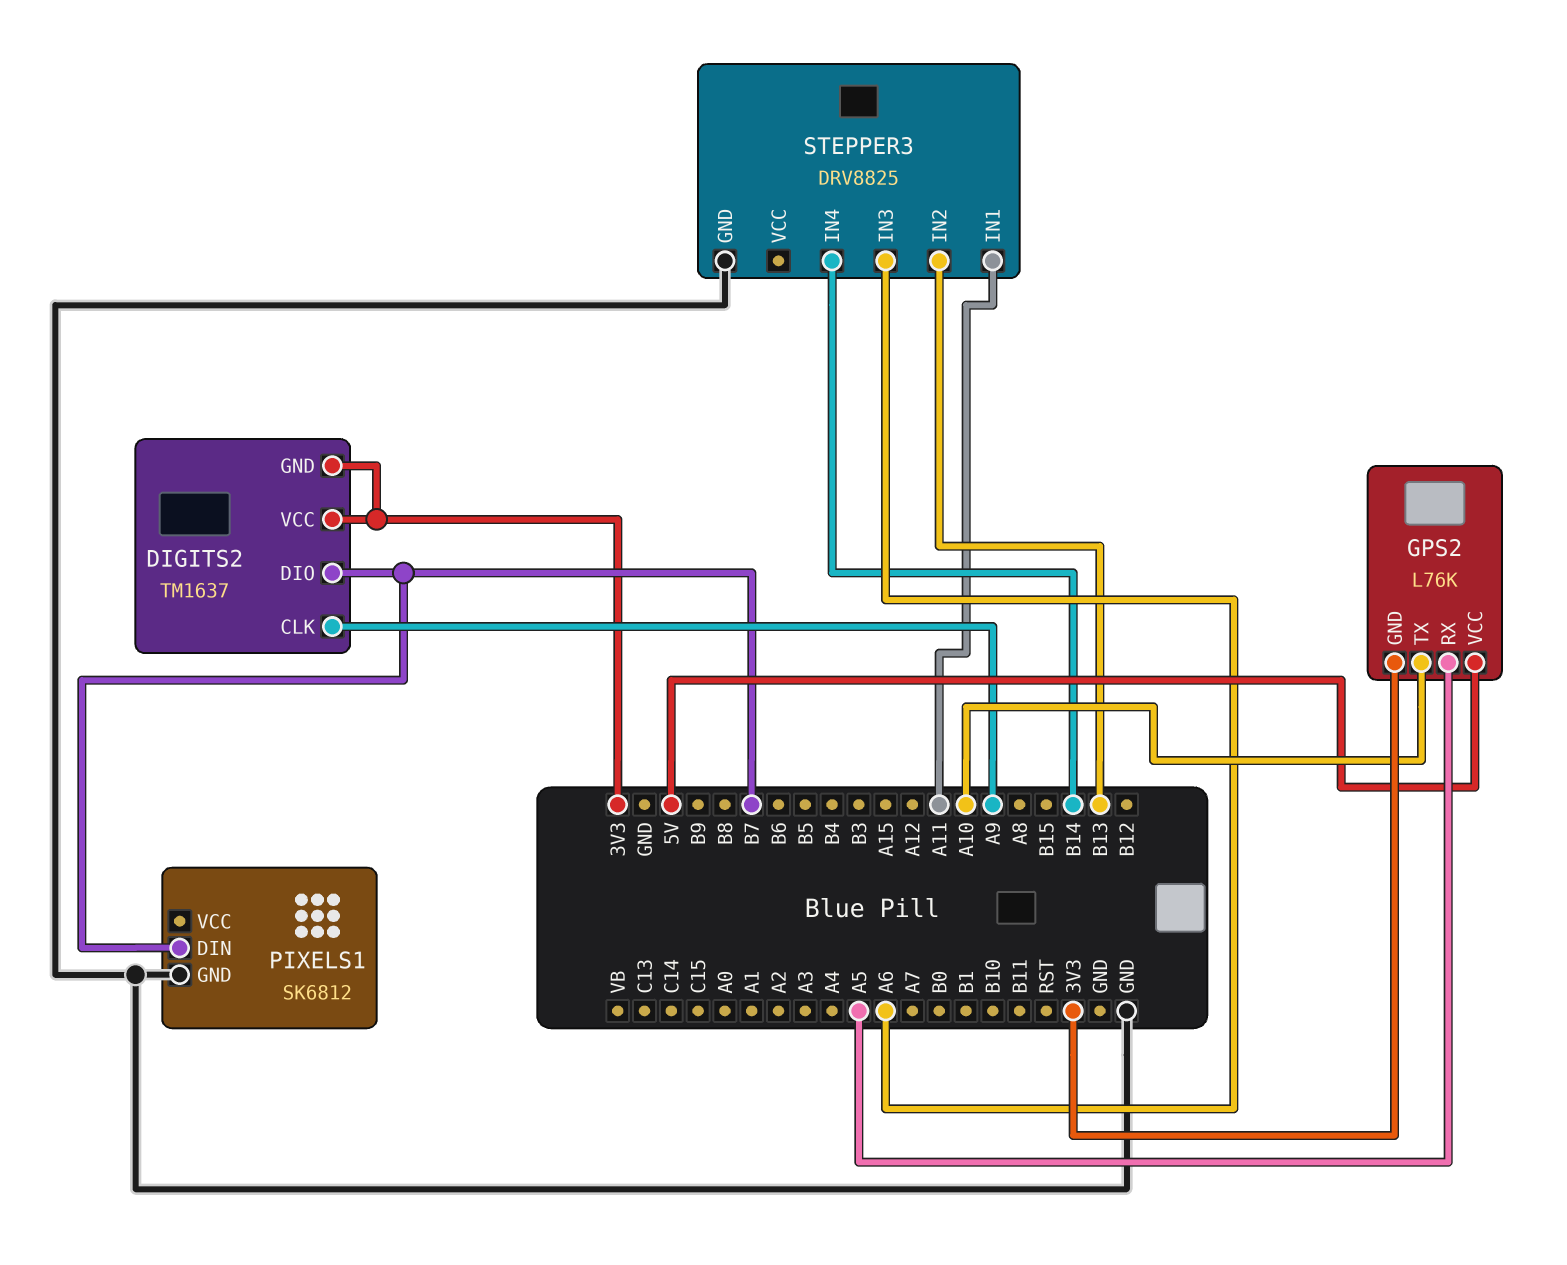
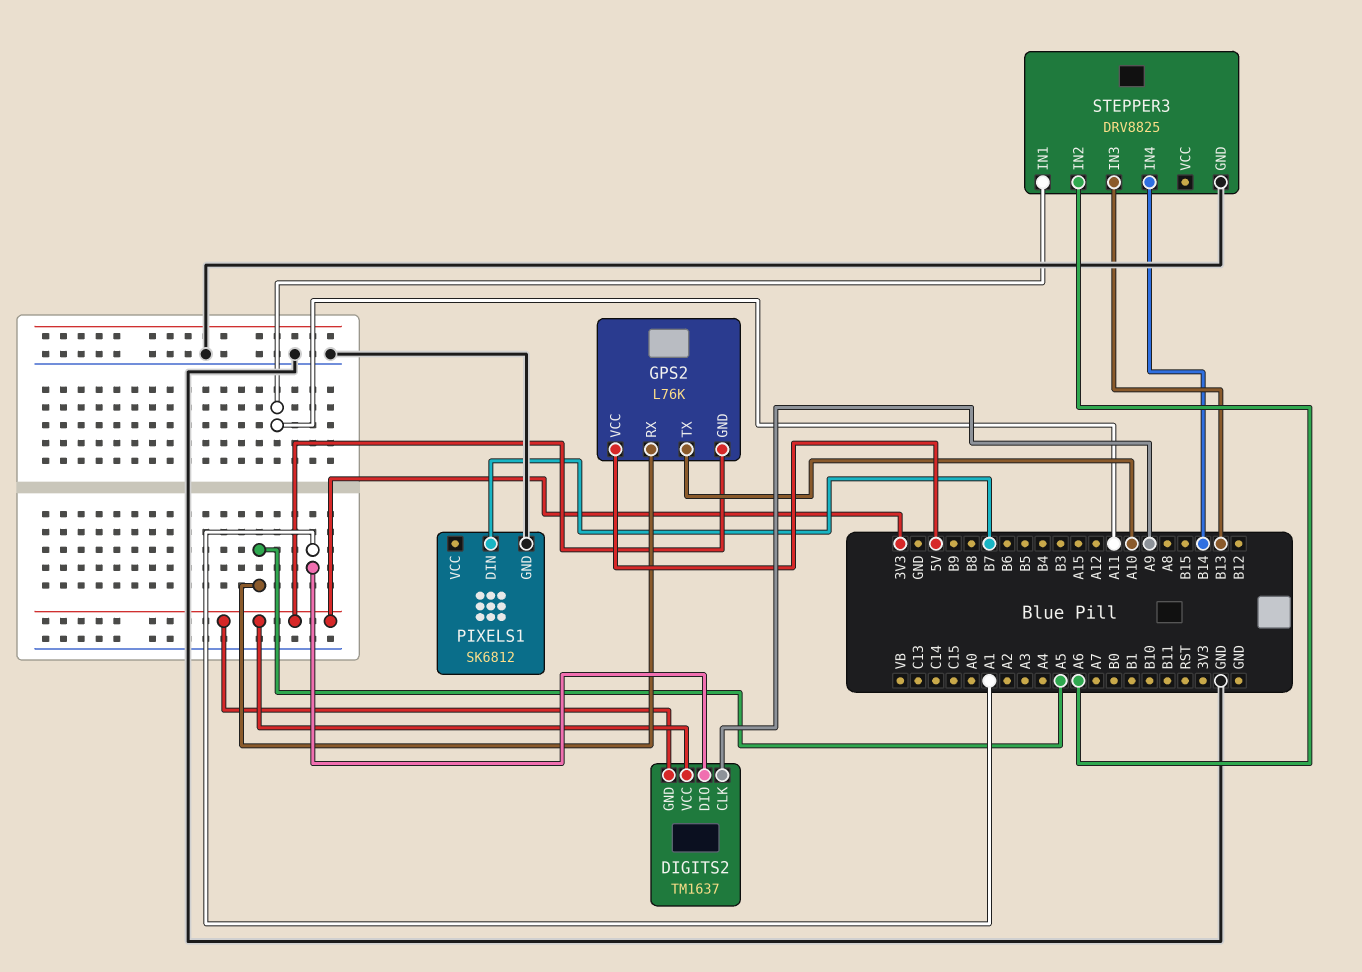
DIGITS2 pin DIO: B7 -> A1
STEPPER3 pin IN2: B13 -> A6
STEPPER3 pin IN3: A6 -> B13

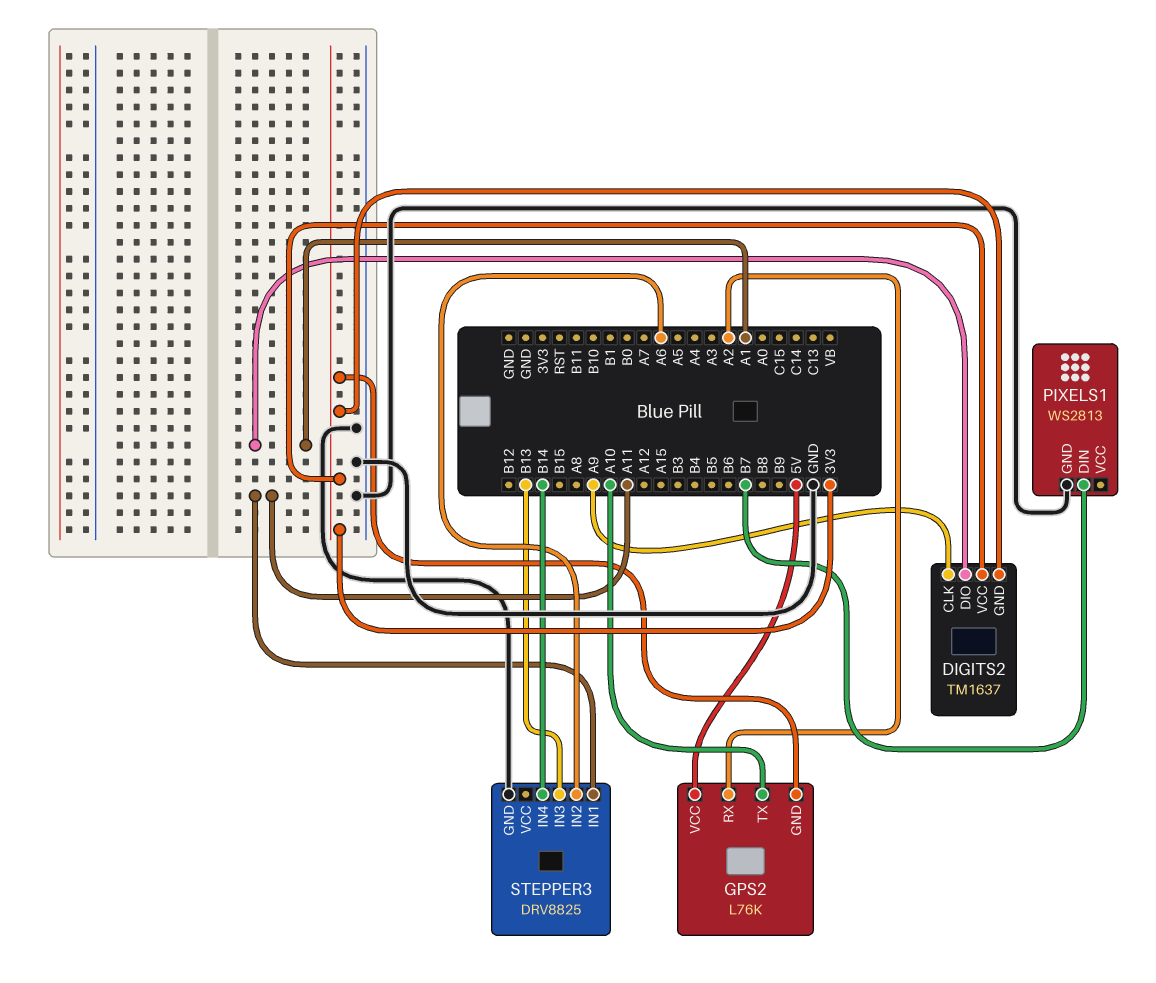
GPS2 pin RX: A5 -> A2
PIXELS1: SK6812 -> WS2813

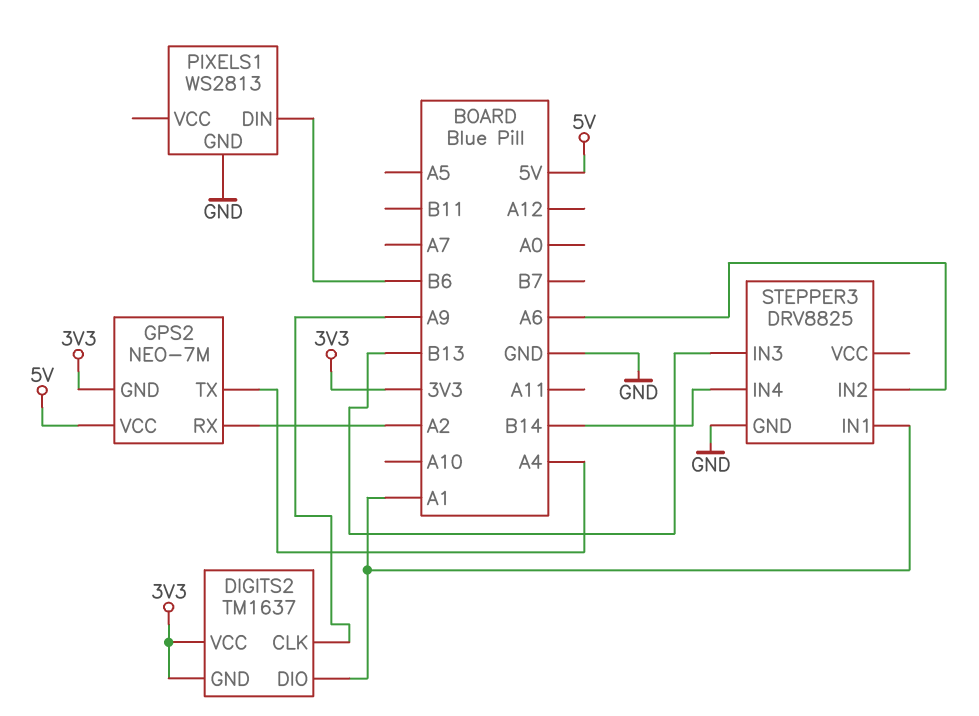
GPS2: L76K -> NEO-7M
GPS2 pin TX: A10 -> A4
PIXELS1 pin DIN: B7 -> B6
STEPPER3 pin IN1: A11 -> A1

